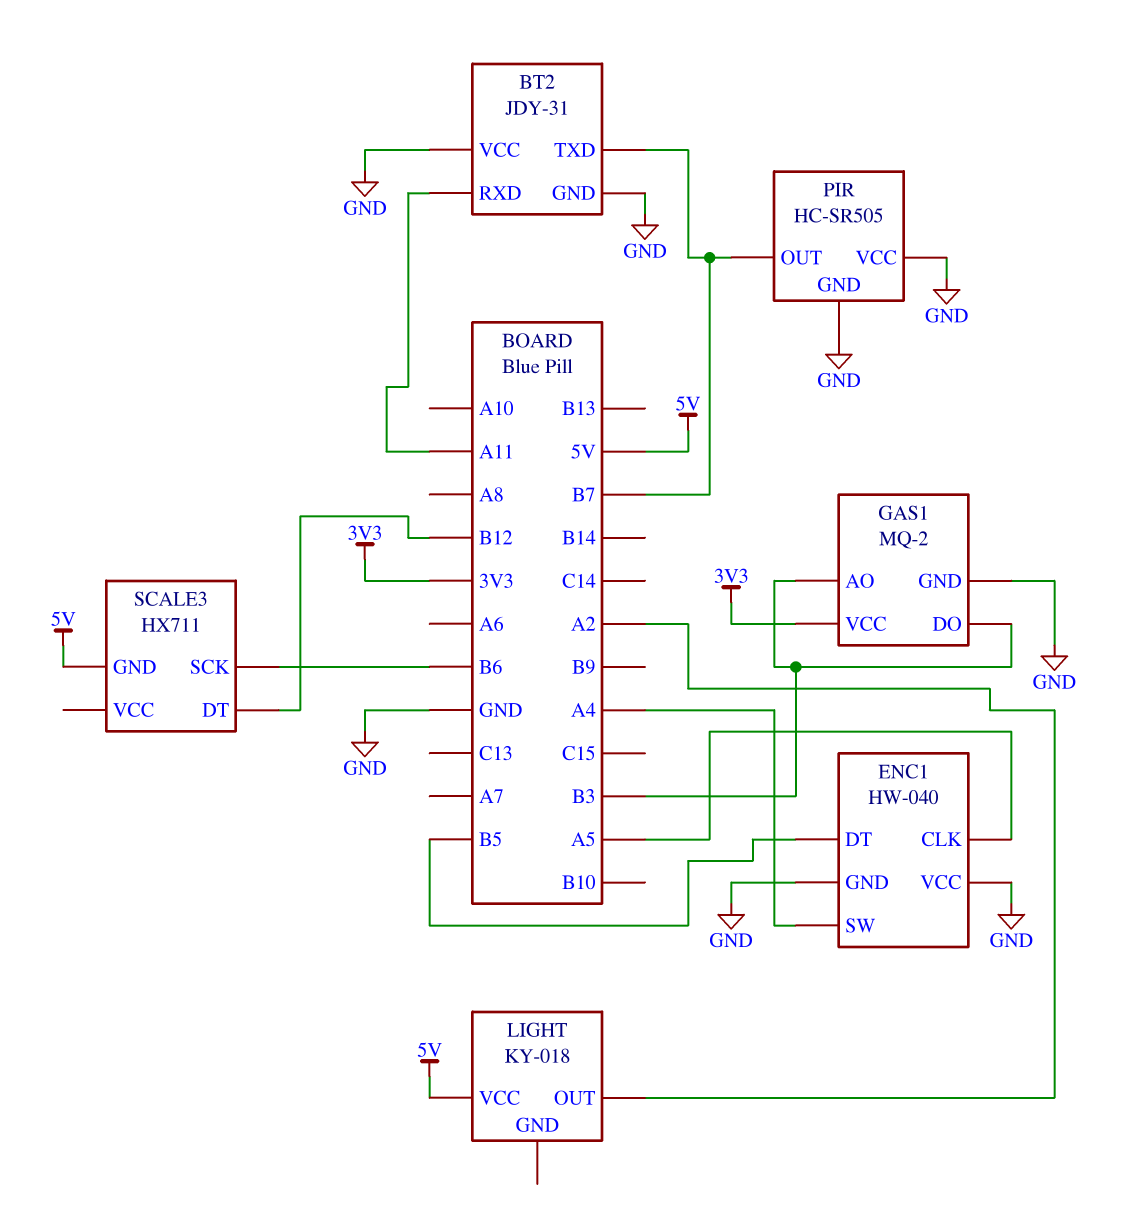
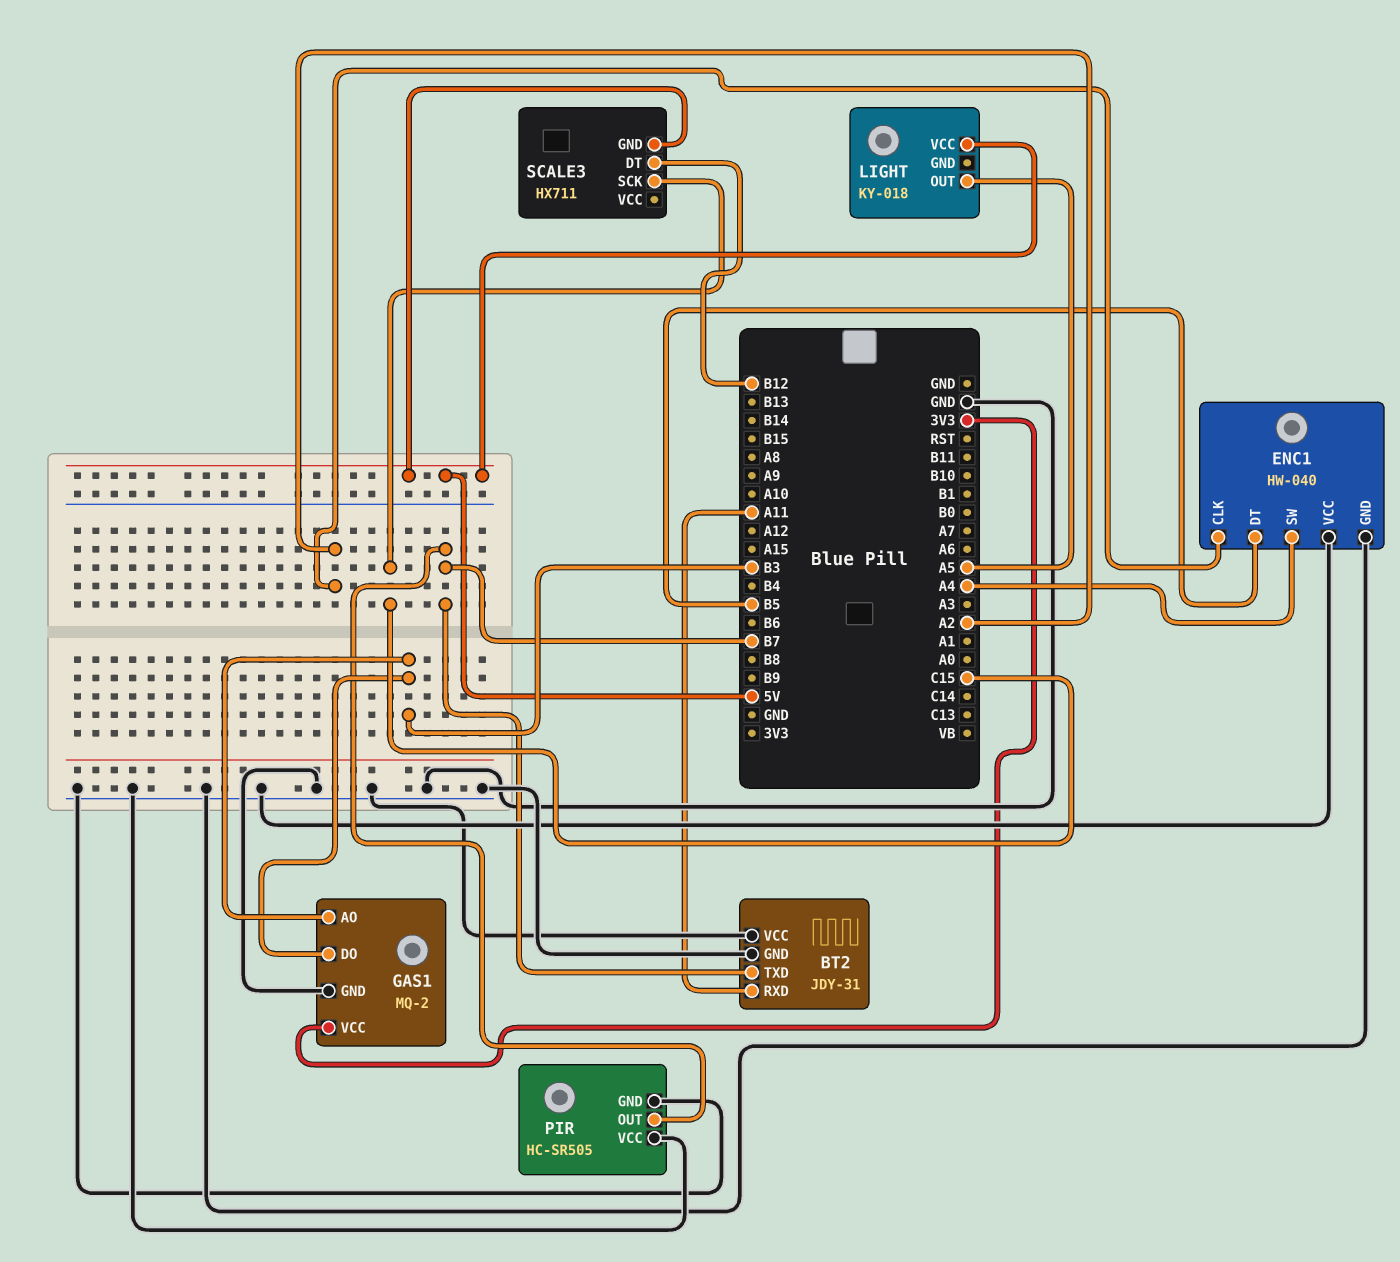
ENC1 pin CLK: A5 -> A2
LIGHT pin OUT: A2 -> A5
SCALE3 pin SCK: B6 -> C15

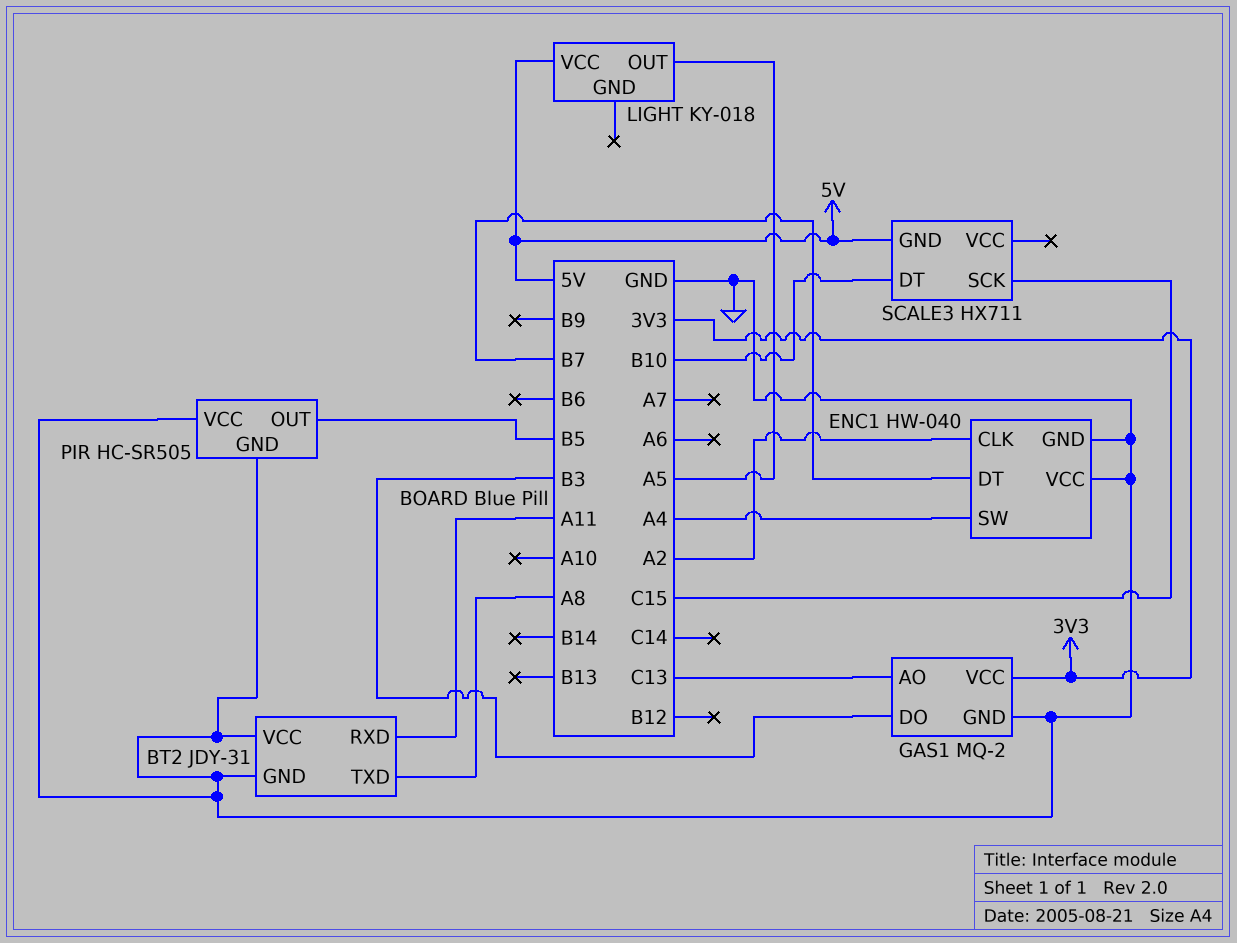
BT2 pin TXD: B7 -> A8
ENC1 pin DT: B5 -> B7
GAS1 pin AO: B3 -> C13
PIR pin OUT: B7 -> B5
SCALE3 pin DT: B12 -> B10

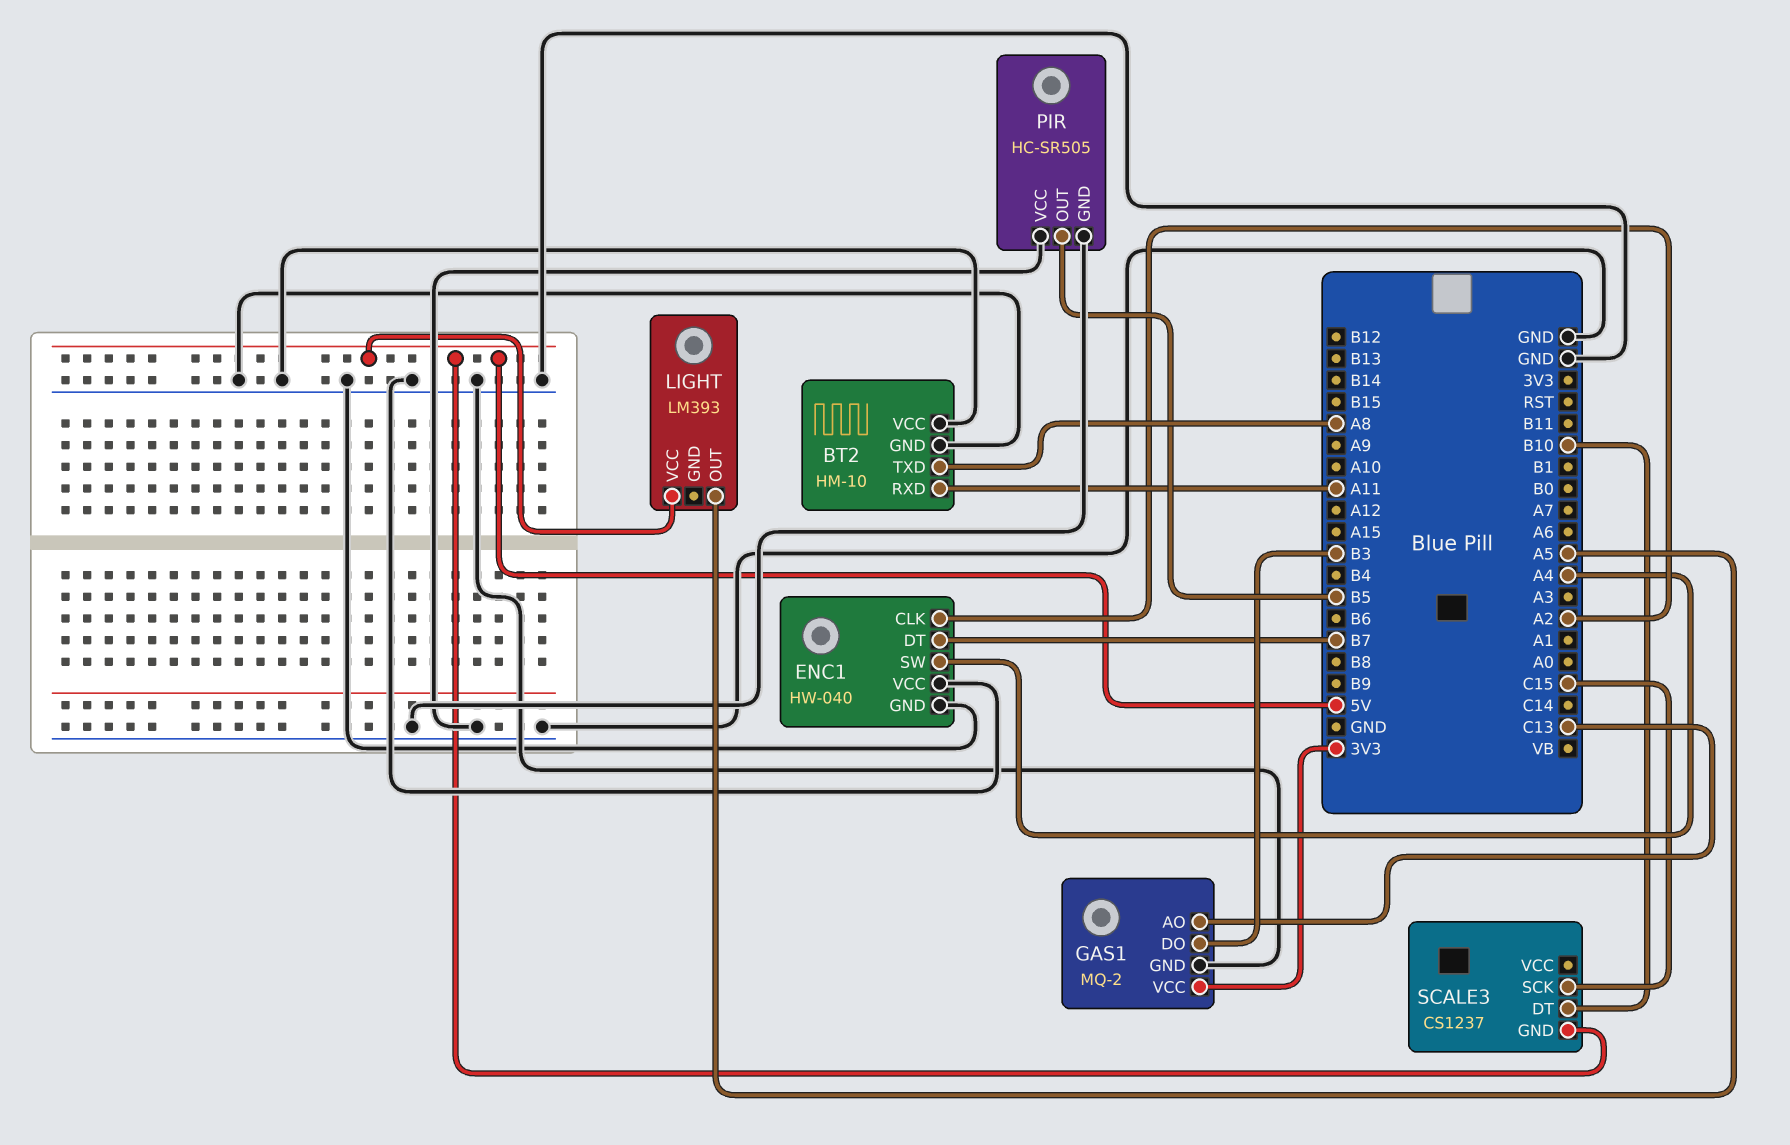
BT2: JDY-31 -> HM-10
LIGHT: KY-018 -> LM393
SCALE3: HX711 -> CS1237

